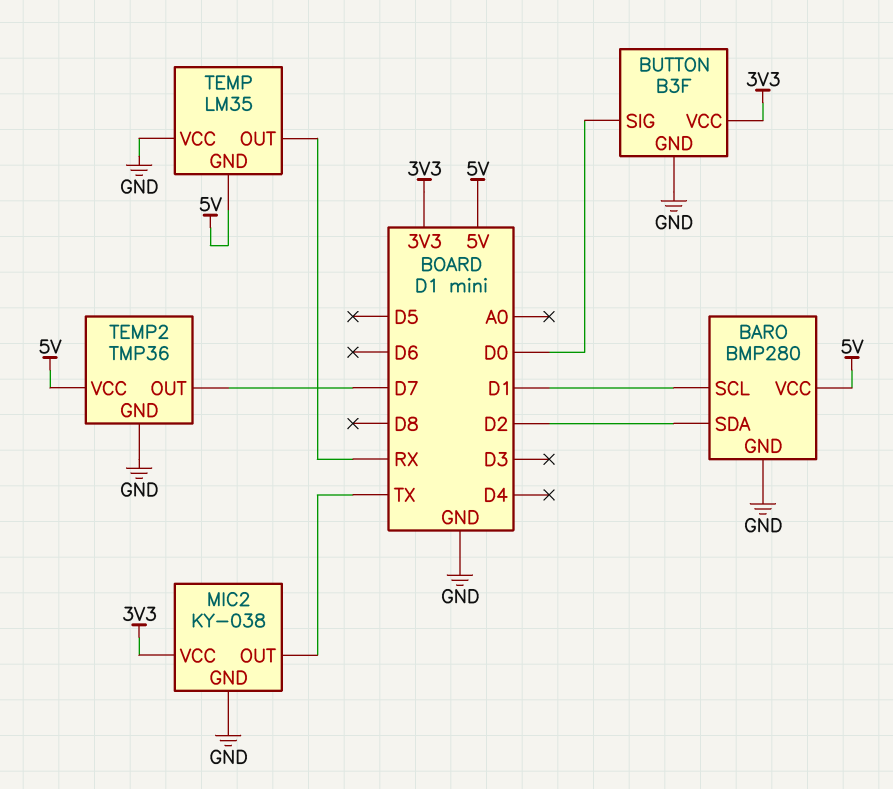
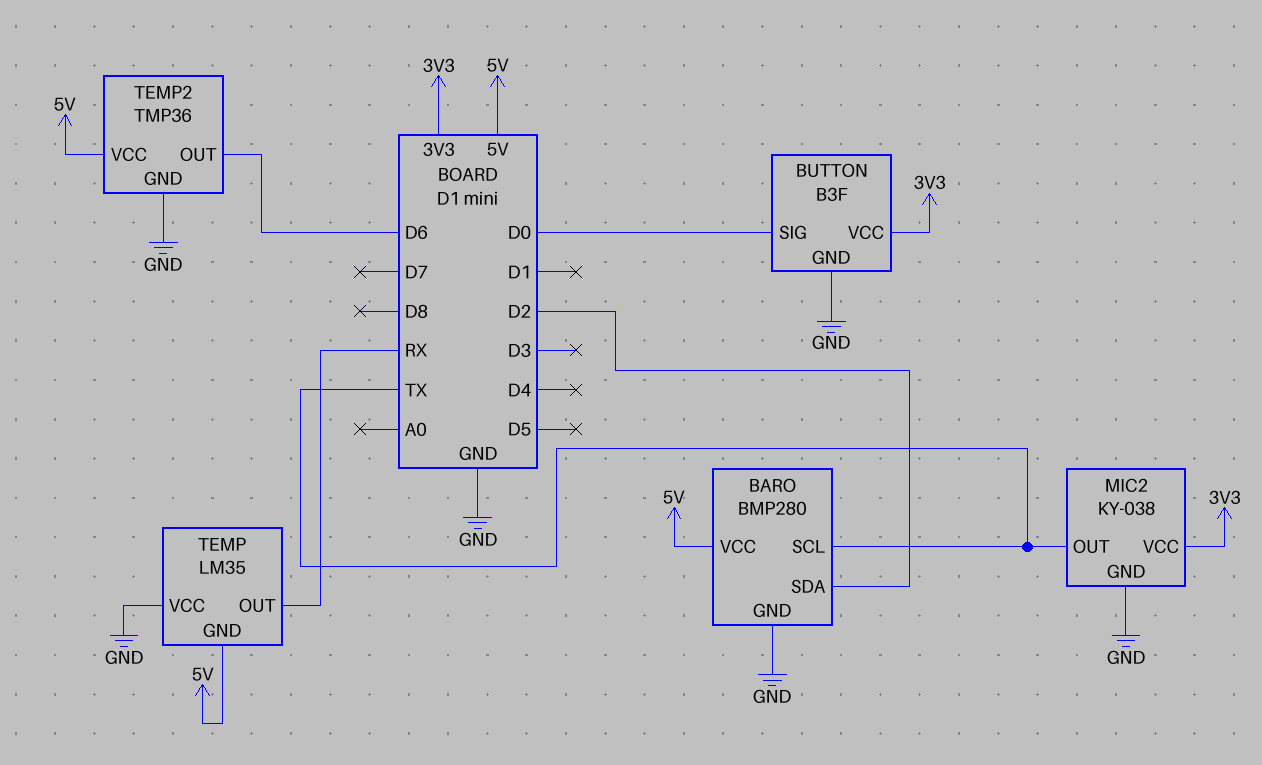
BARO pin SCL: D1 -> TX
TEMP2 pin OUT: D7 -> D6

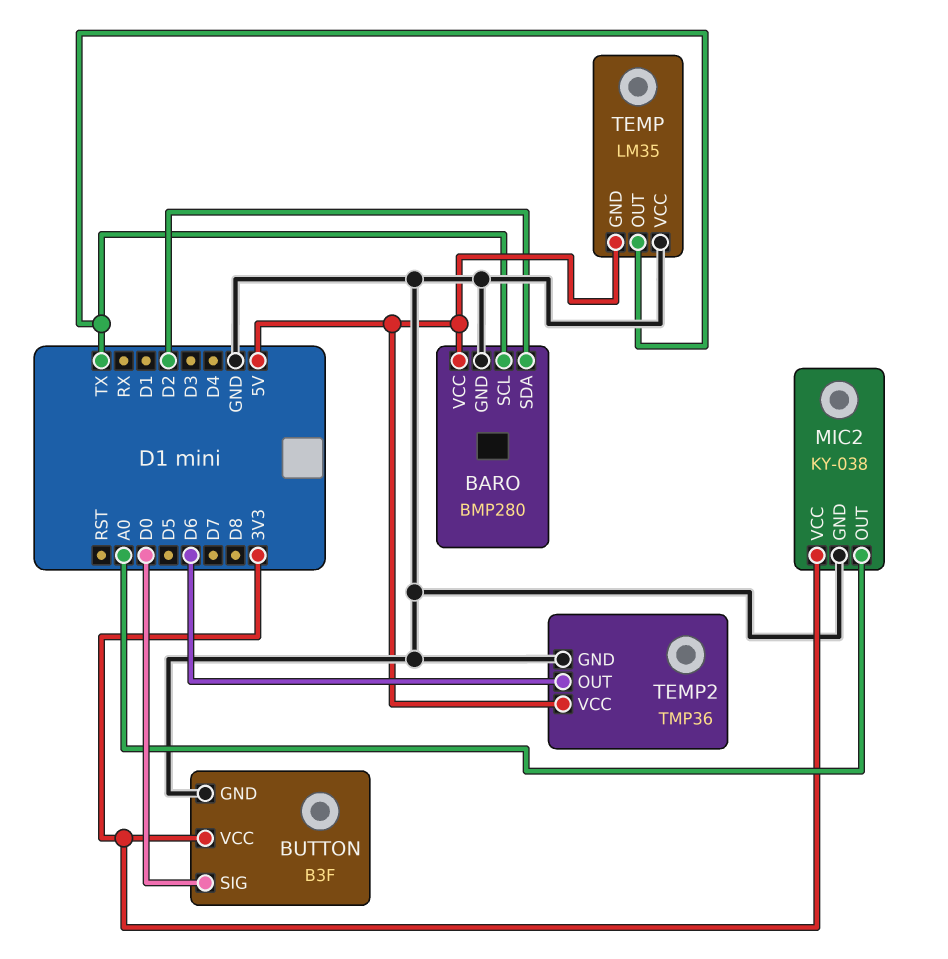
MIC2 pin OUT: TX -> A0
TEMP pin OUT: RX -> TX

